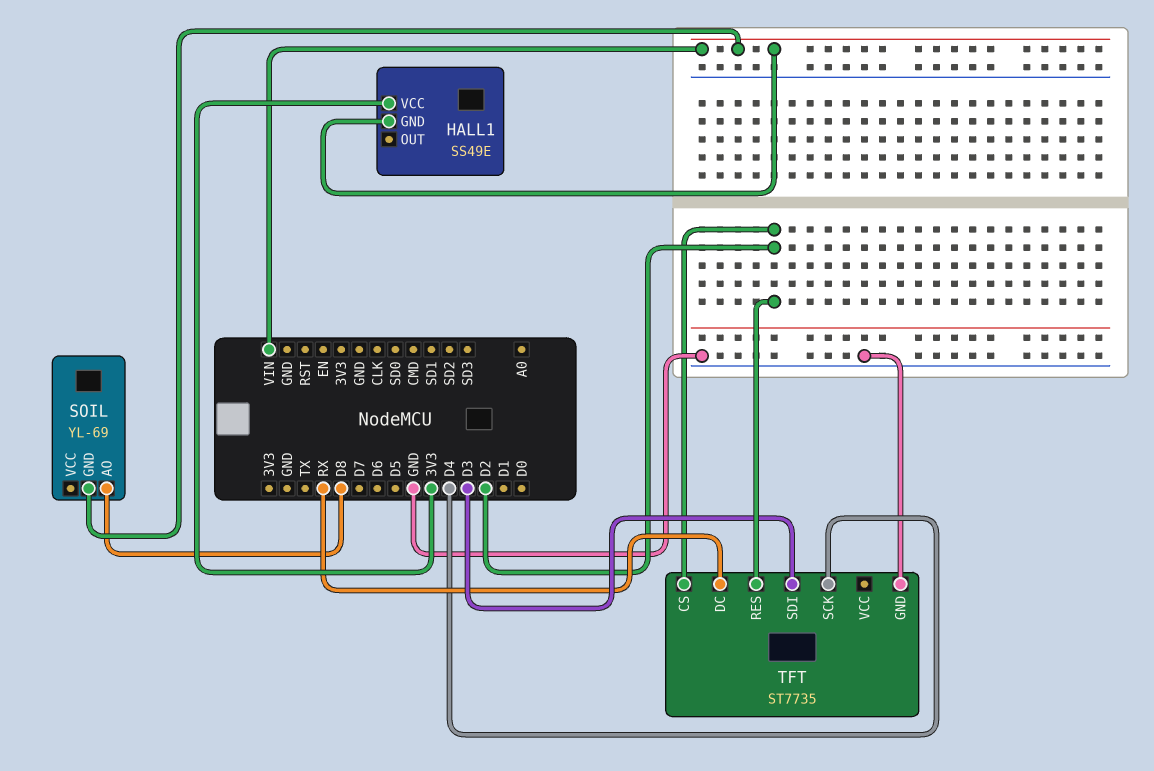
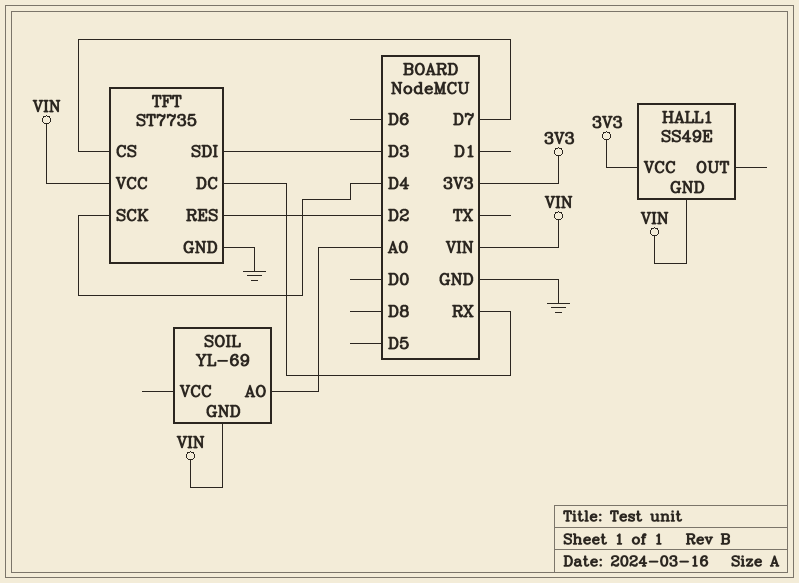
SOIL pin AO: D8 -> A0
TFT pin CS: D2 -> D7
TFT pin VCC: none -> VIN

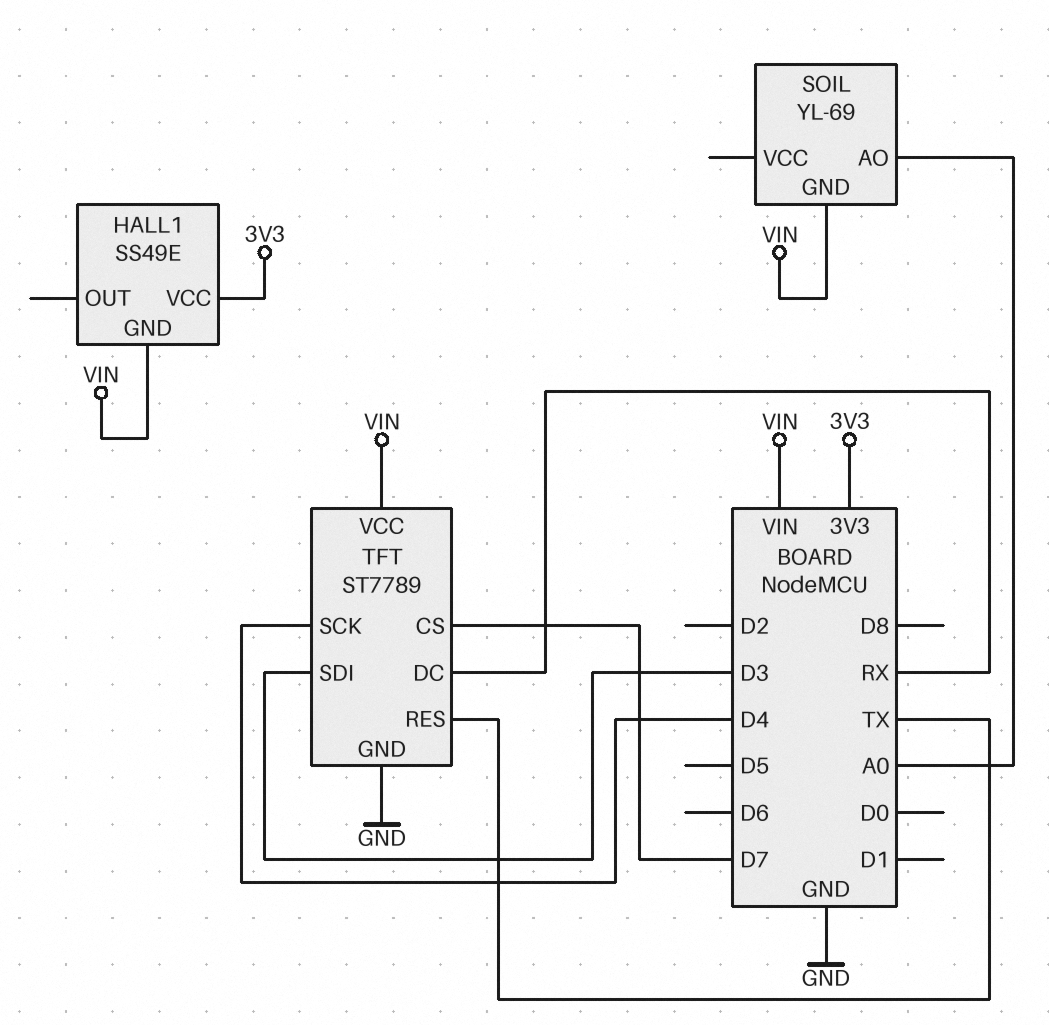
TFT: ST7735 -> ST7789
TFT pin RES: D2 -> TX

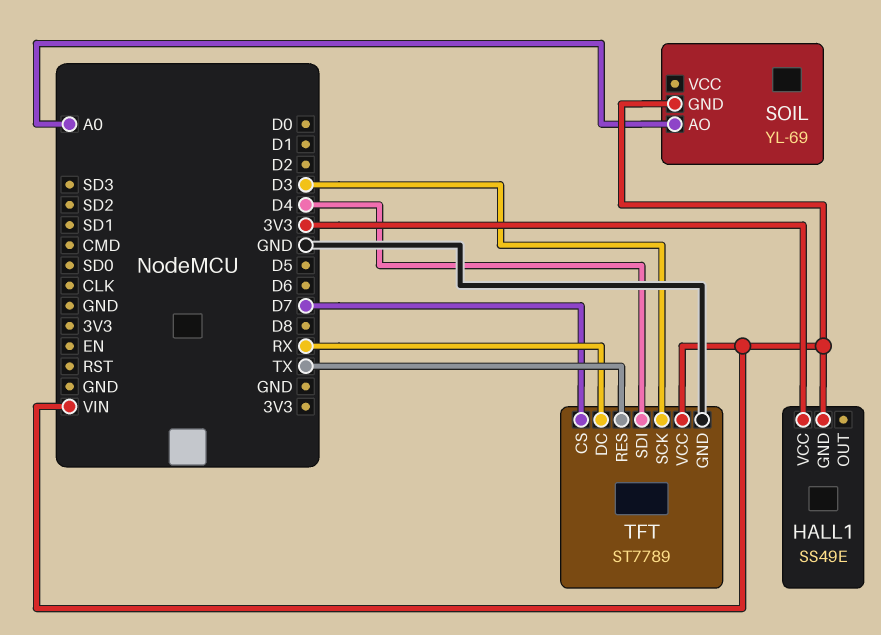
TFT pin SCK: D4 -> D3
TFT pin SDI: D3 -> D4

